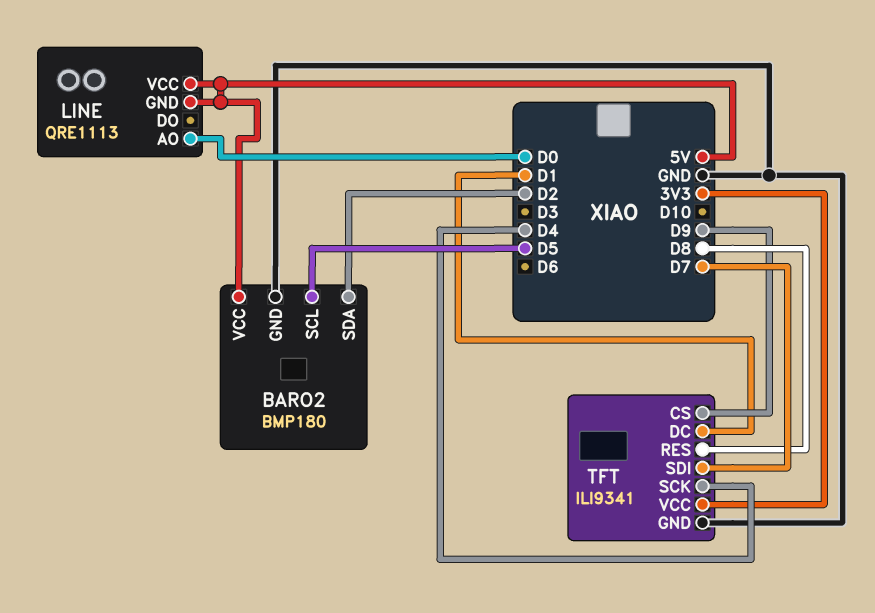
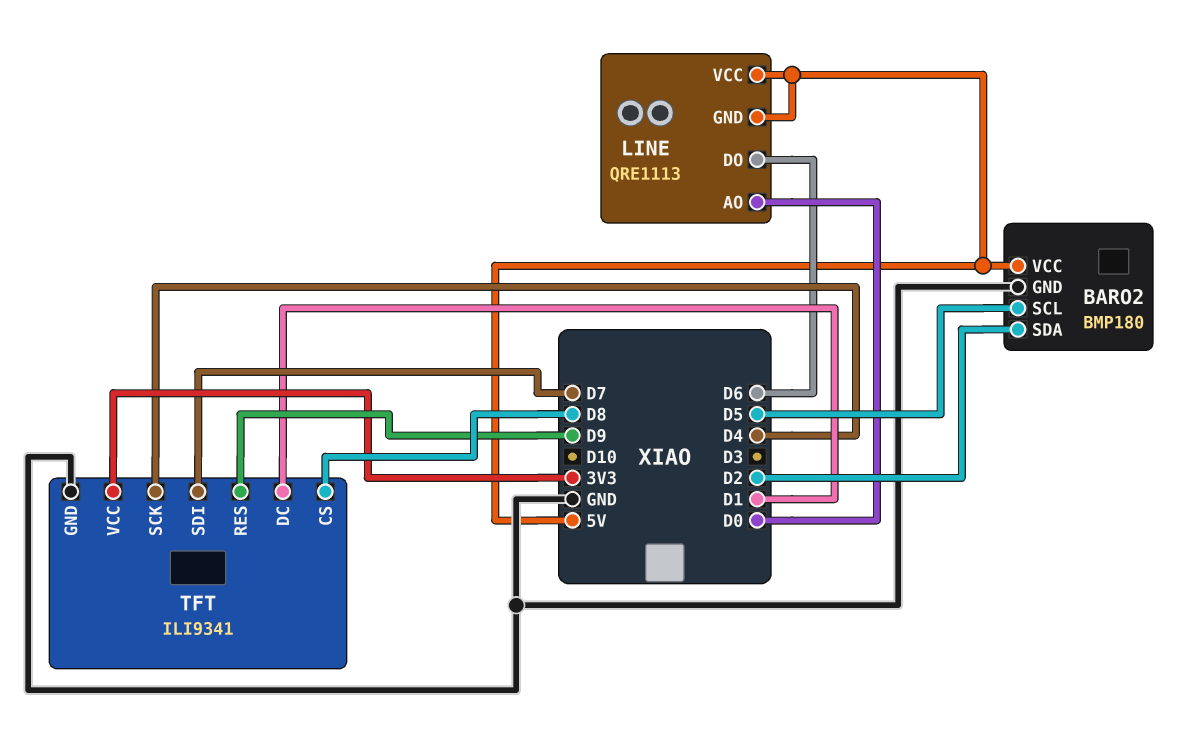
LINE pin DO: none -> D6
TFT pin CS: D9 -> D8
TFT pin RES: D8 -> D9

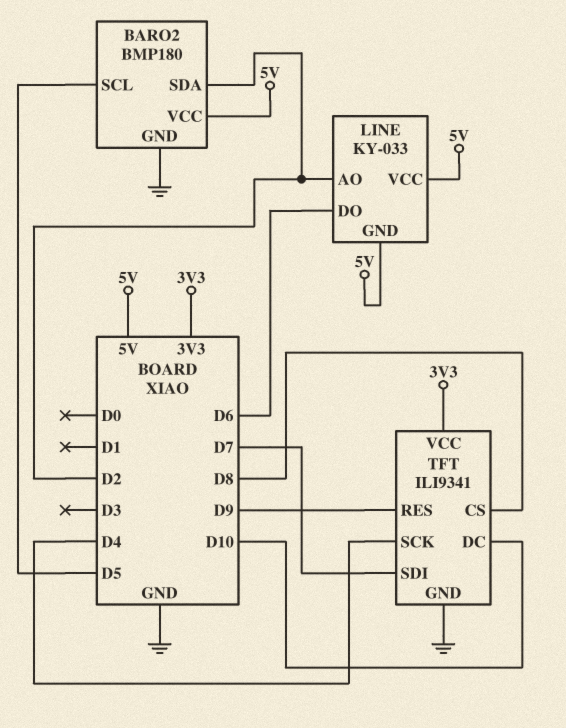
LINE: QRE1113 -> KY-033
LINE pin AO: D0 -> D2
TFT pin DC: D1 -> D10

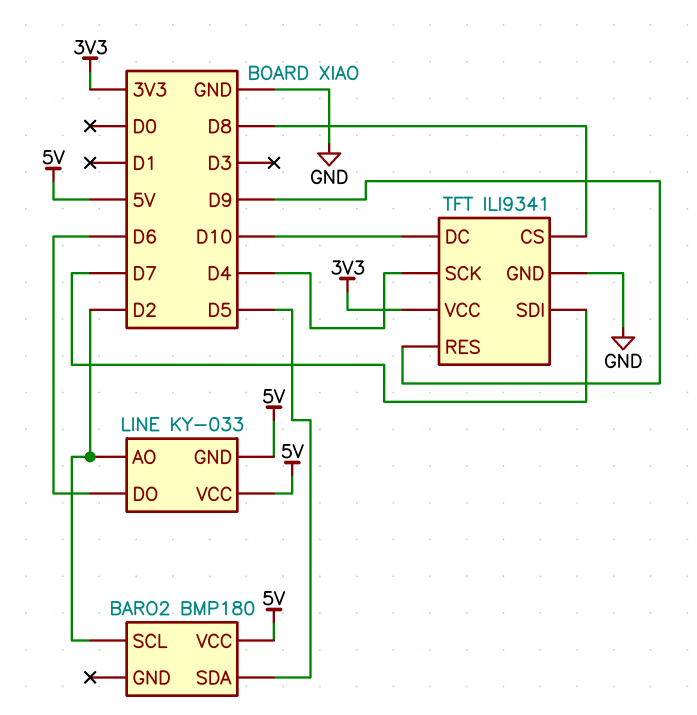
BARO2 pin GND: GND -> none
BARO2 pin SCL: D5 -> D2
BARO2 pin SDA: D2 -> D5

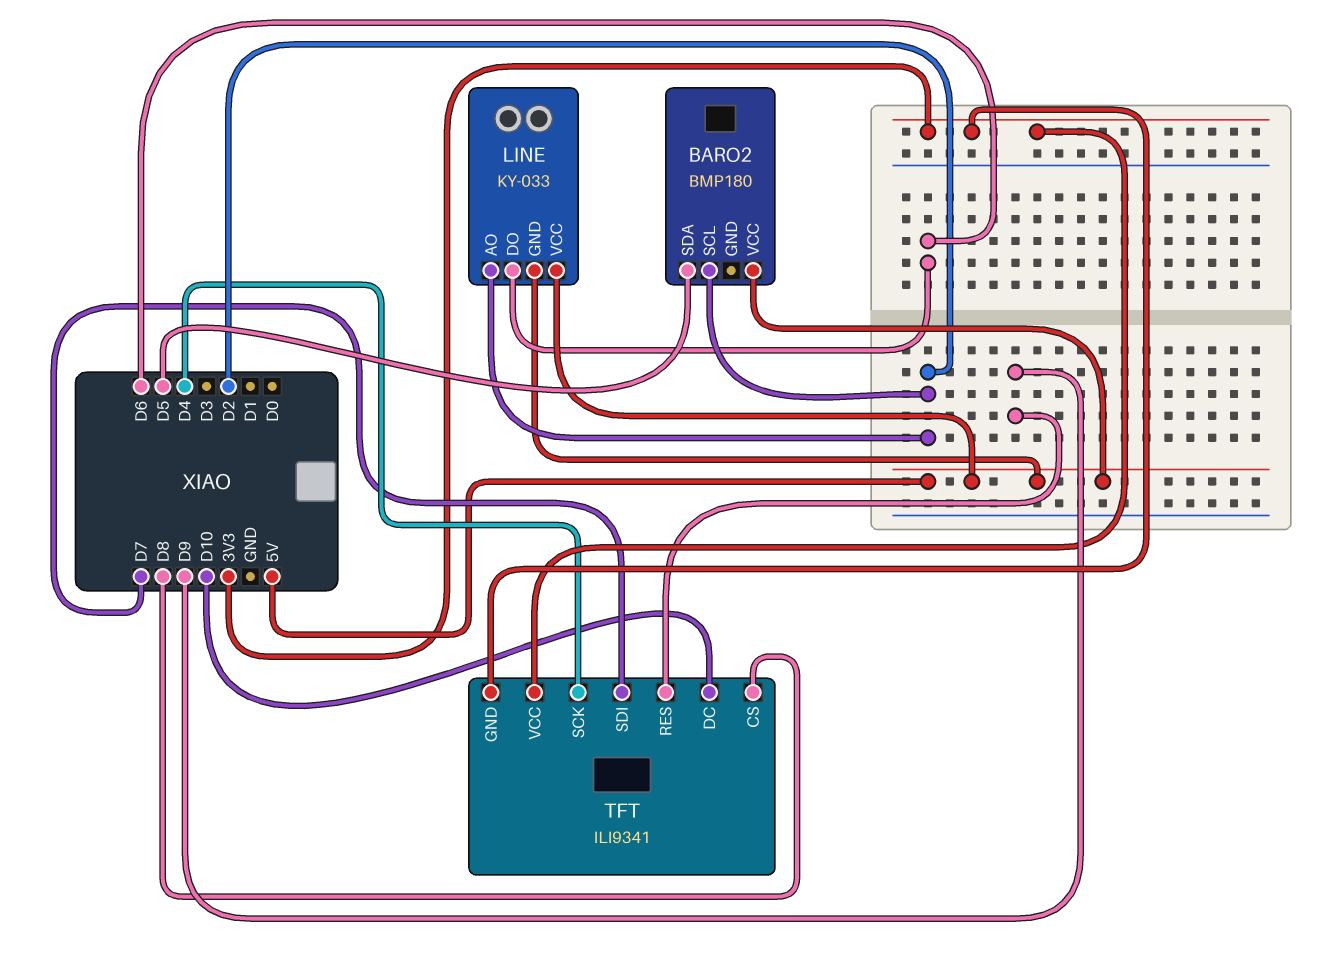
TFT pin GND: GND -> 3V3

